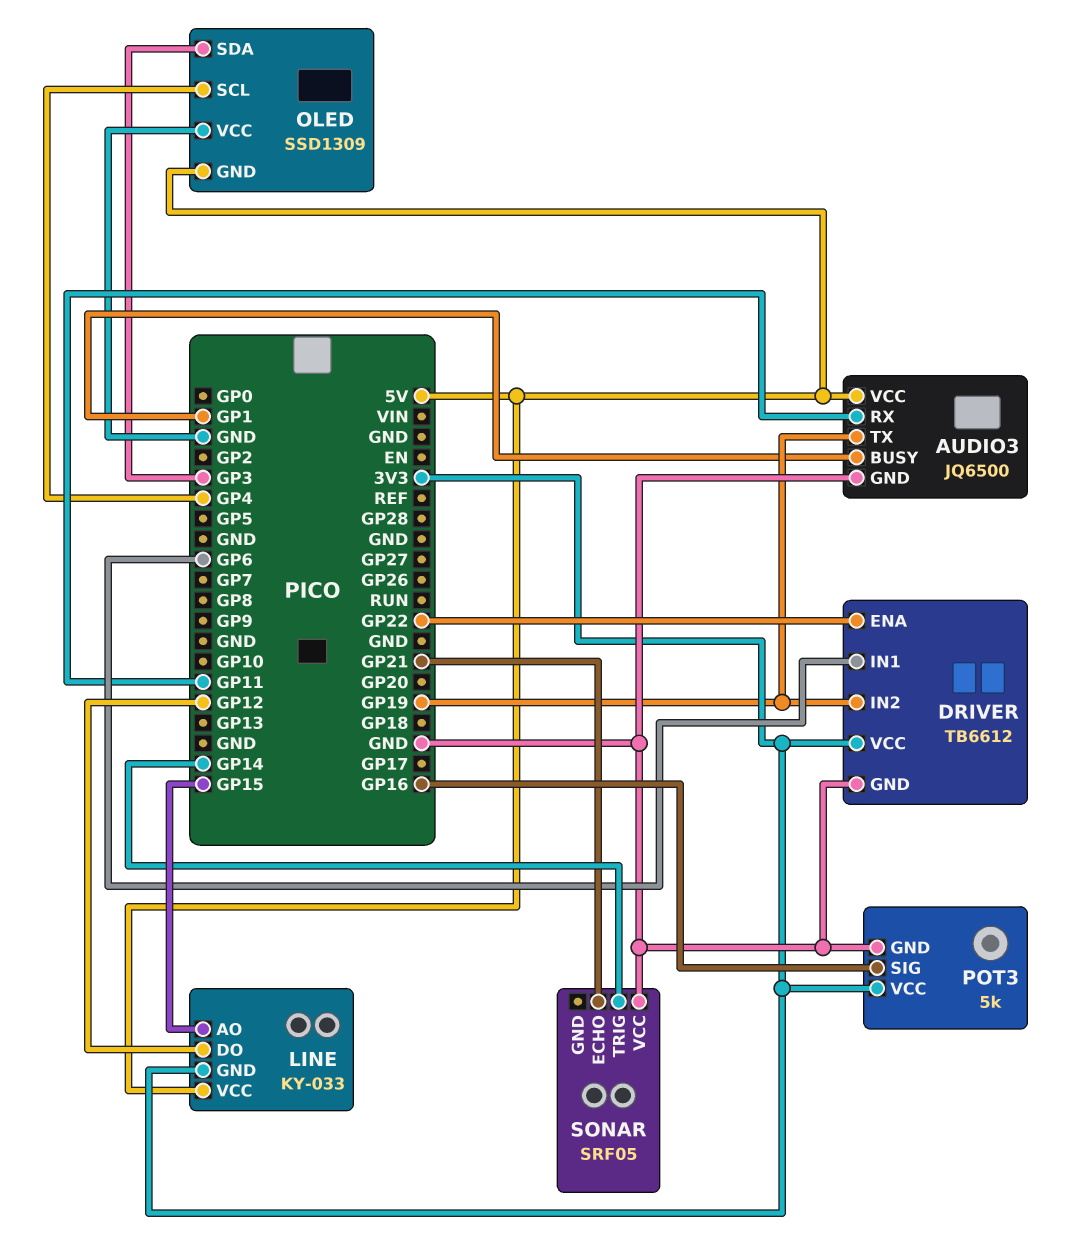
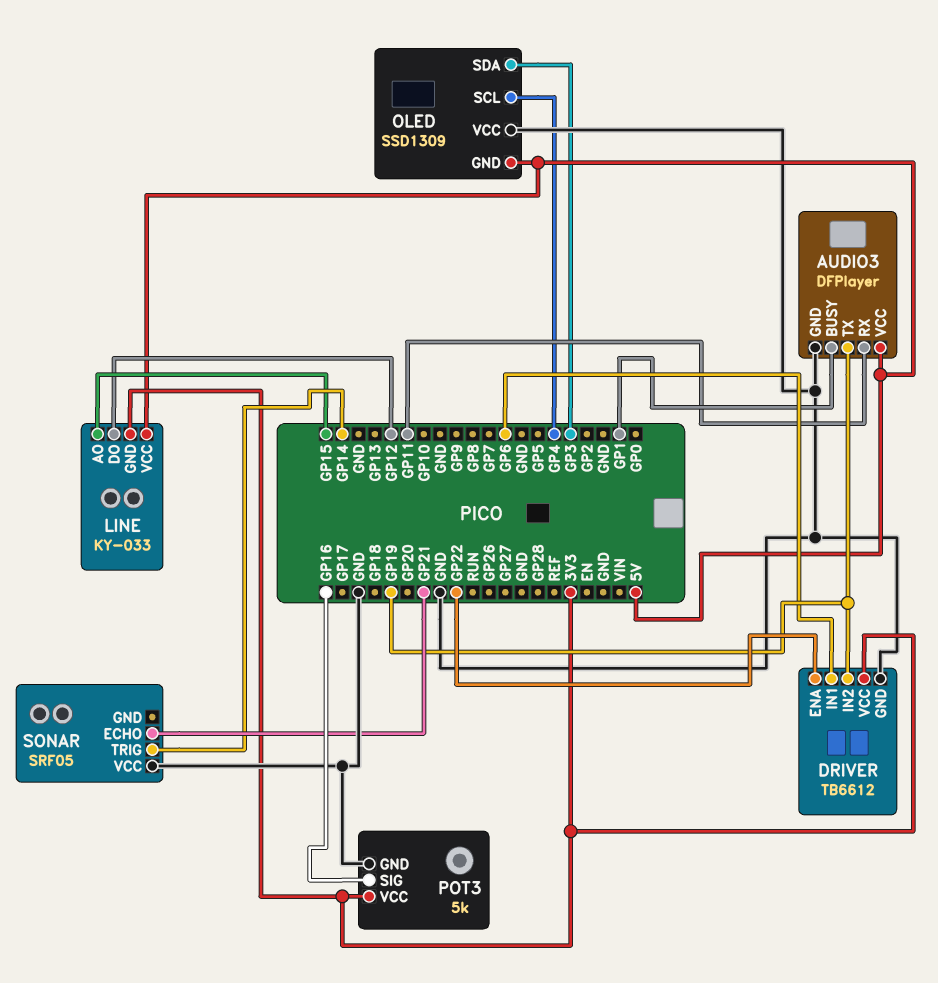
AUDIO3: JQ6500 -> DFPlayer

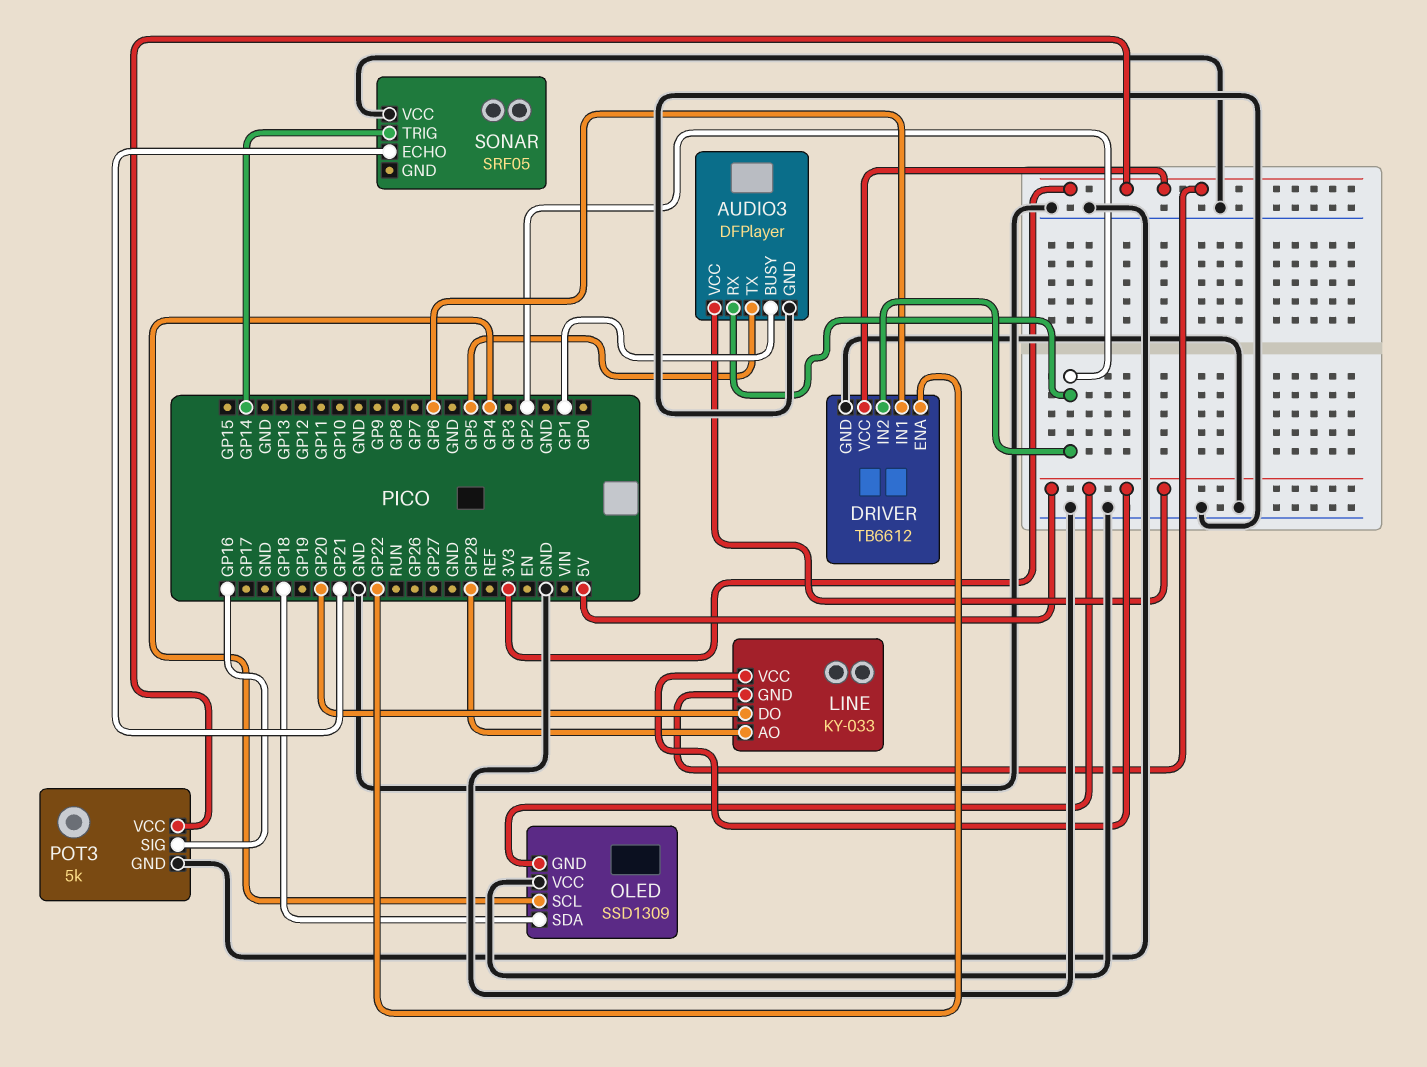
AUDIO3 pin RX: GP11 -> GP2
AUDIO3 pin TX: GP19 -> GP5
DRIVER pin IN2: GP19 -> GP2
LINE pin AO: GP15 -> GP28
LINE pin DO: GP12 -> GP20
OLED pin SDA: GP3 -> GP18

